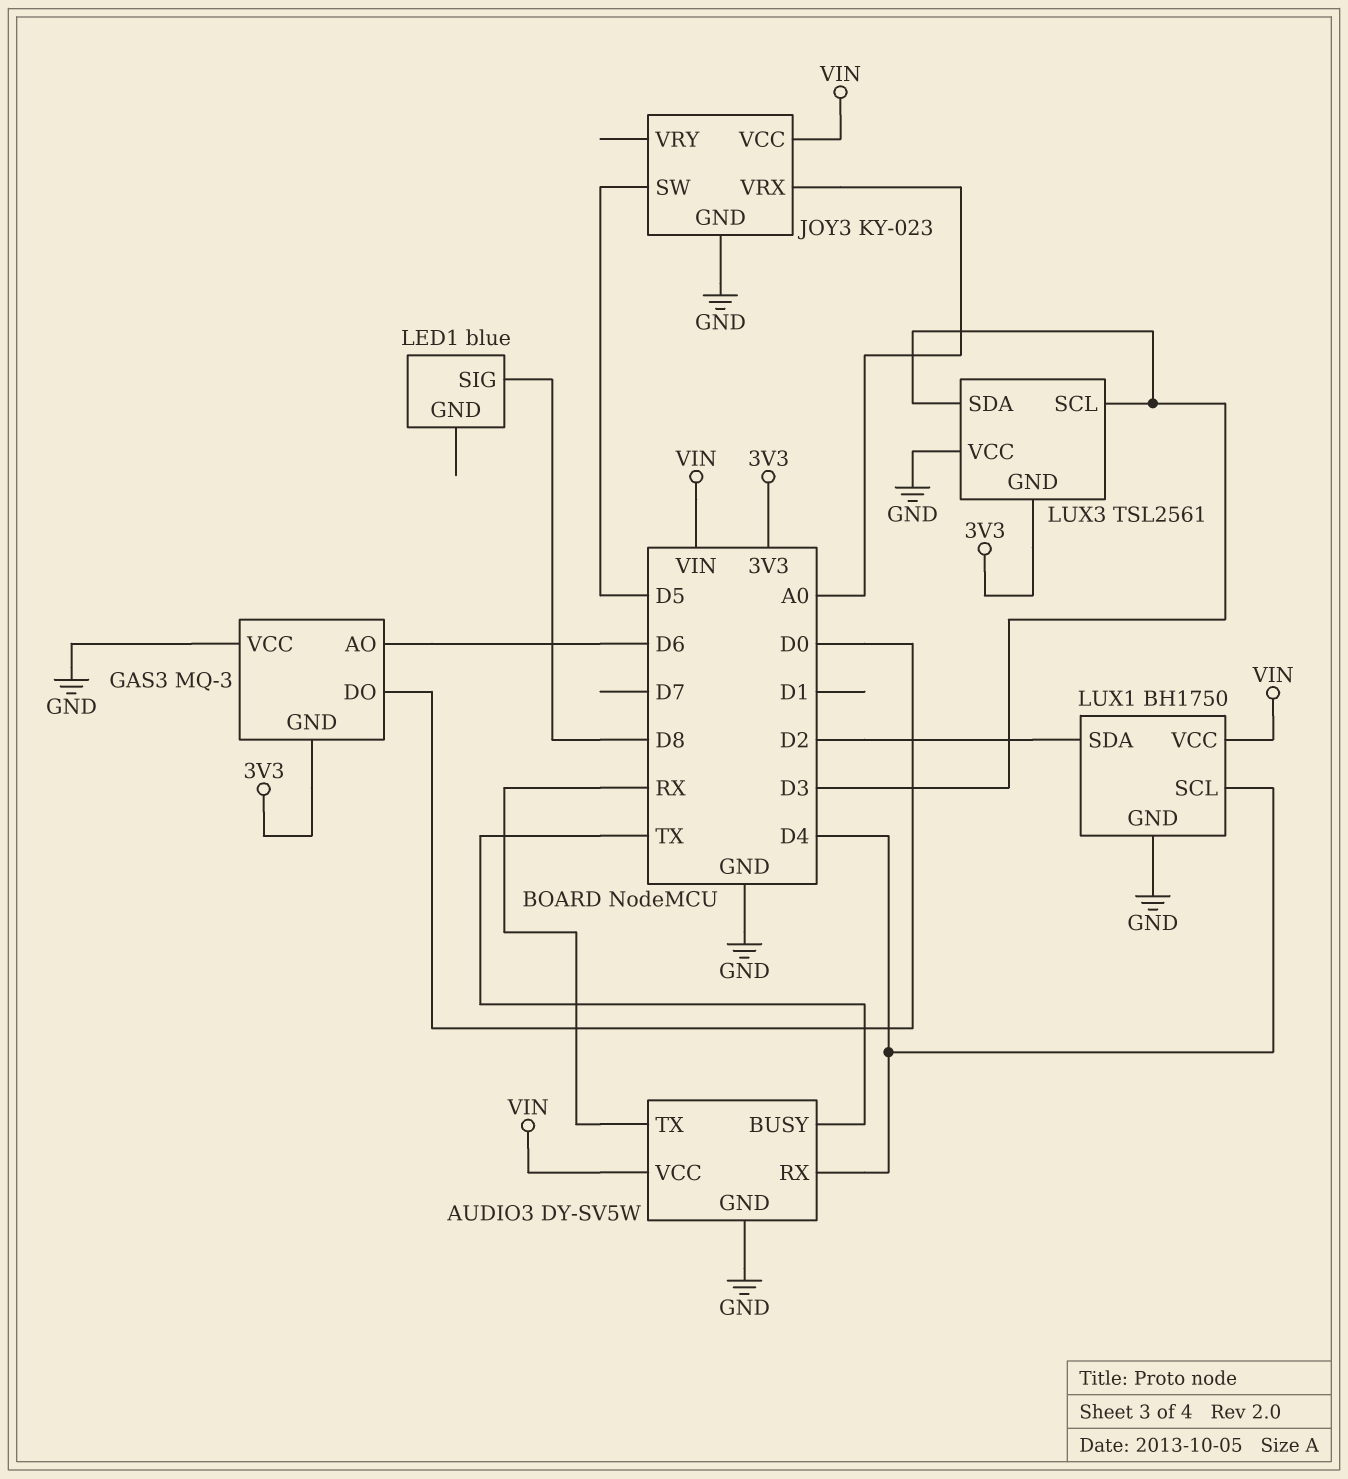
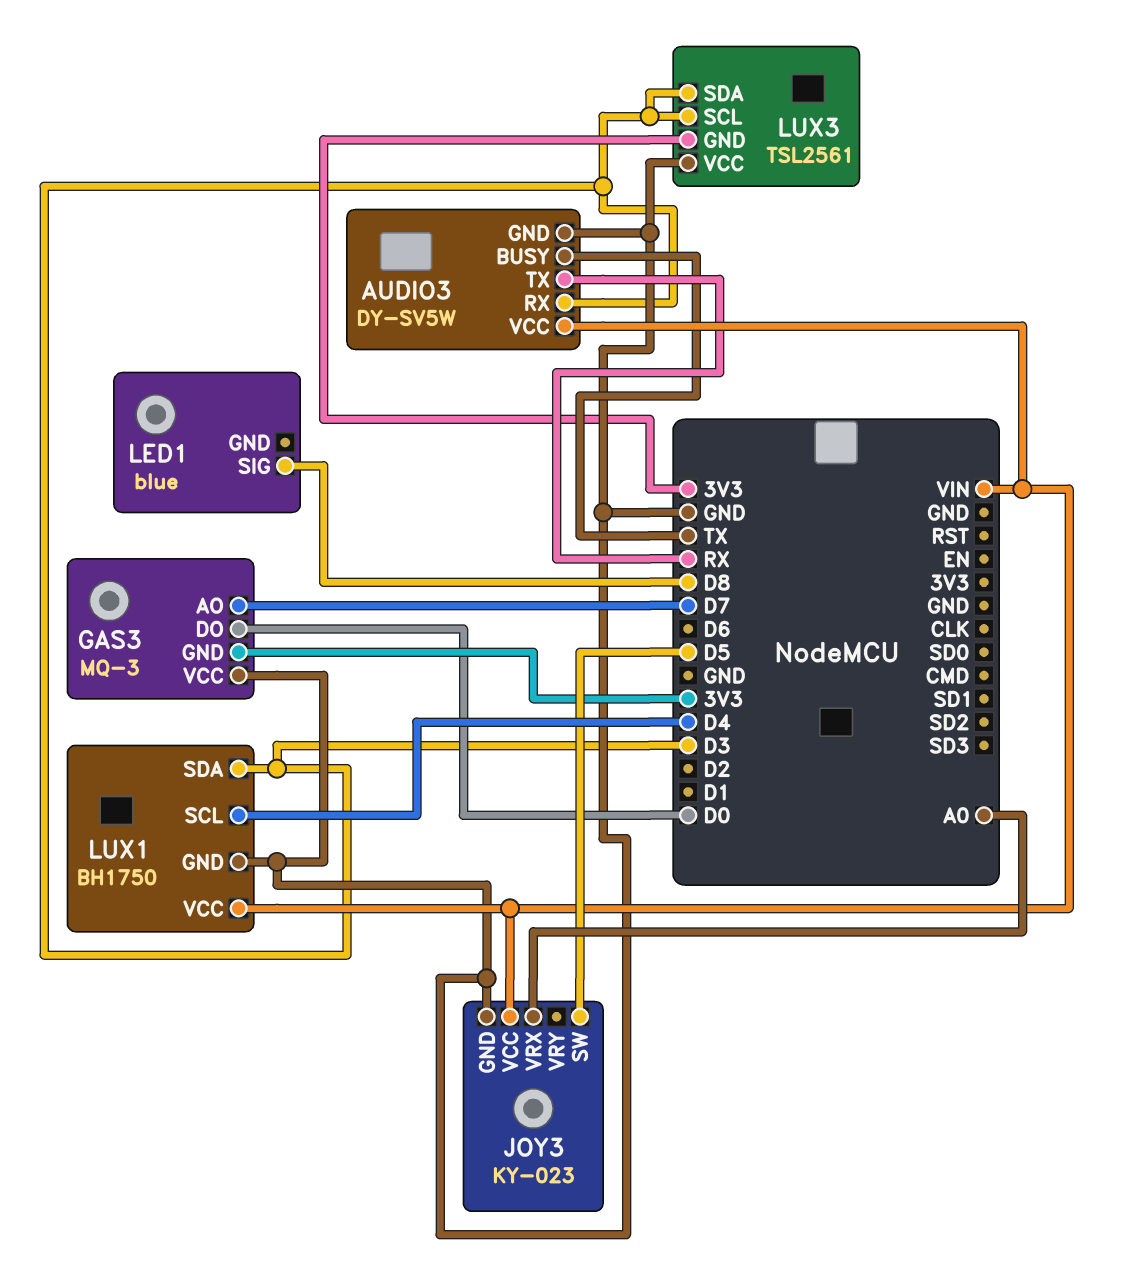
AUDIO3 pin RX: D4 -> D3
GAS3 pin AO: D6 -> D7
LUX1 pin SDA: D2 -> D3

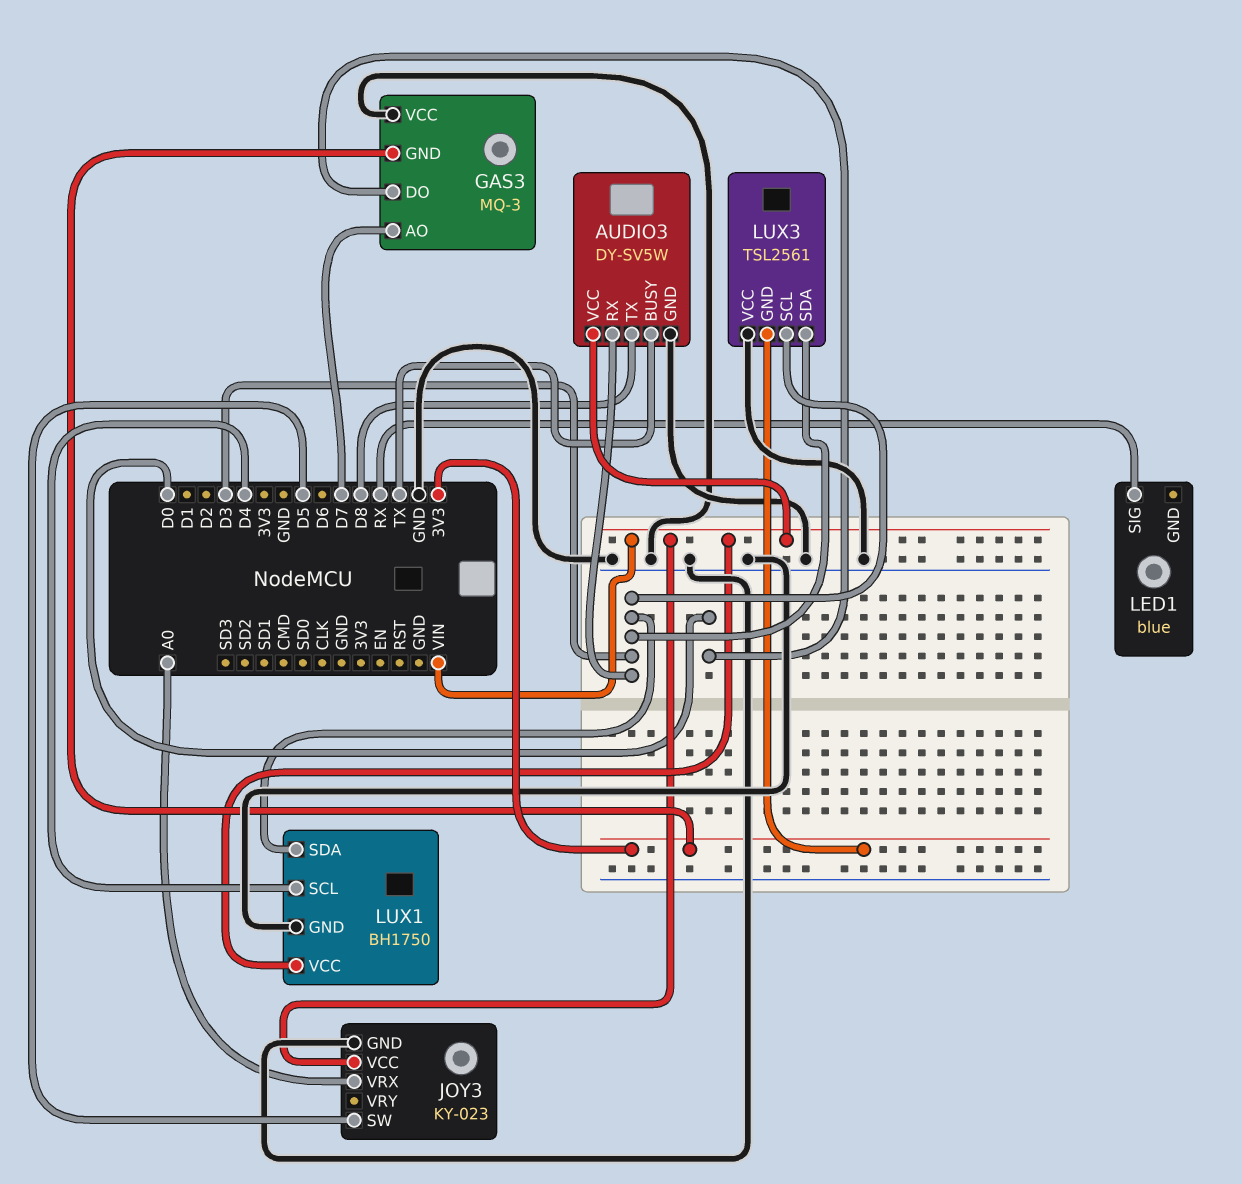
AUDIO3 pin TX: RX -> D8
LED1 pin SIG: D8 -> RX

